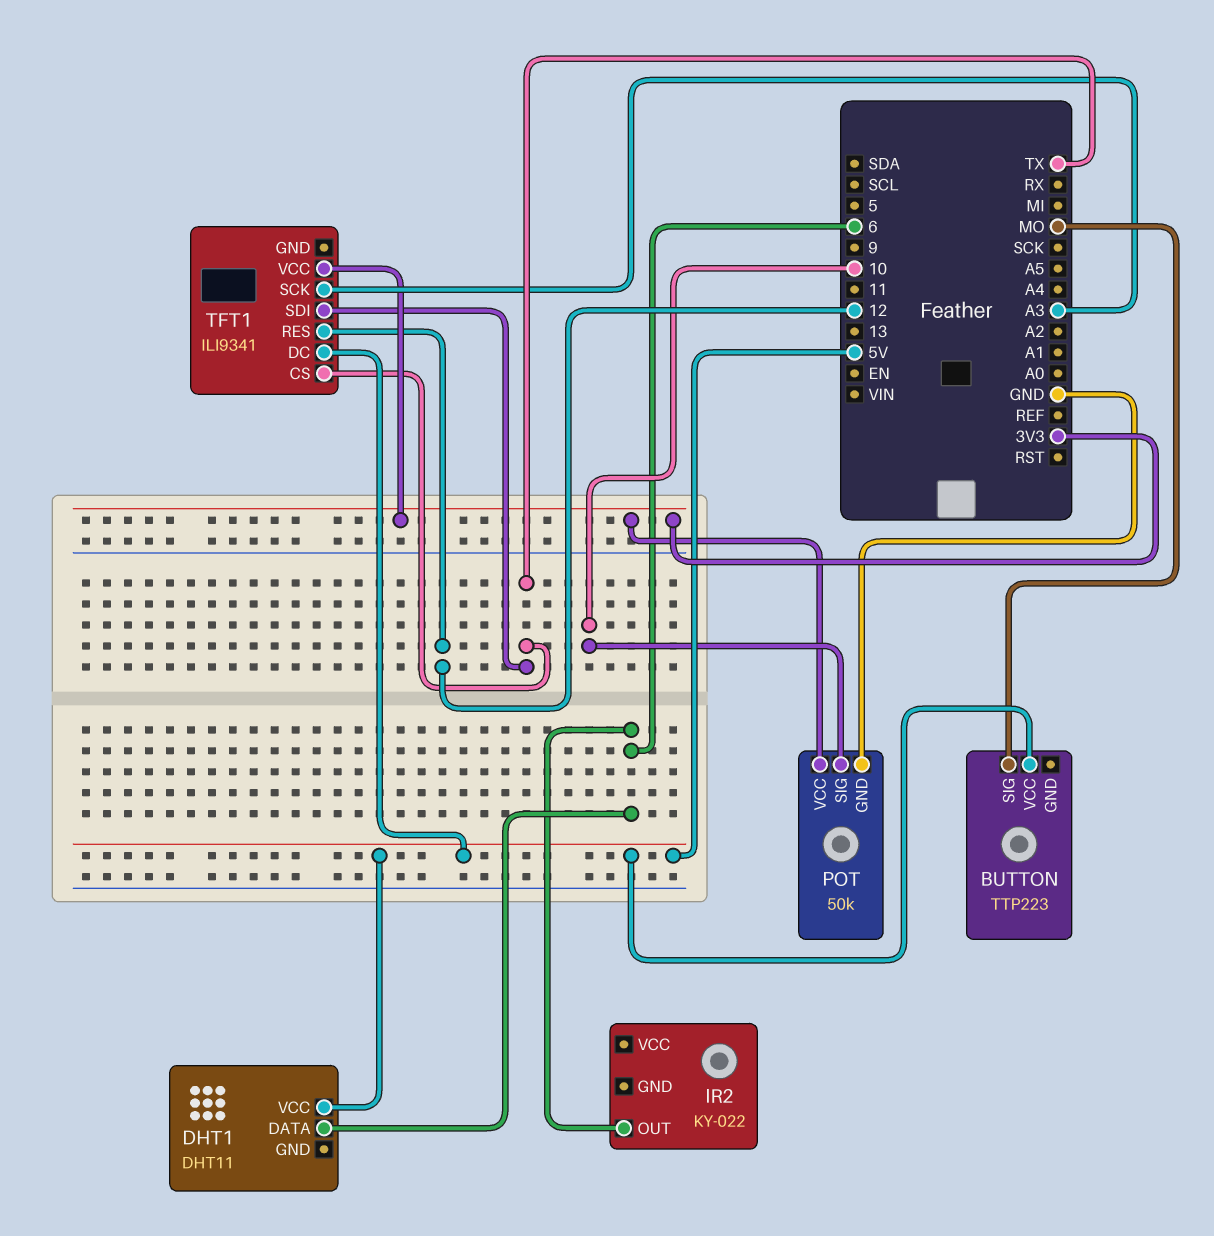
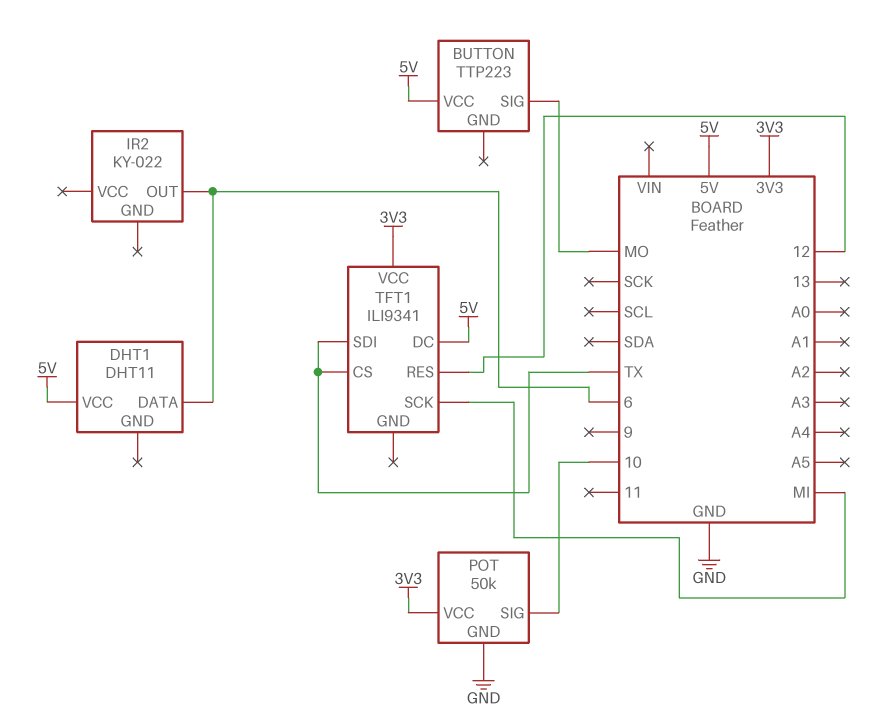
TFT1 pin SCK: A3 -> MI

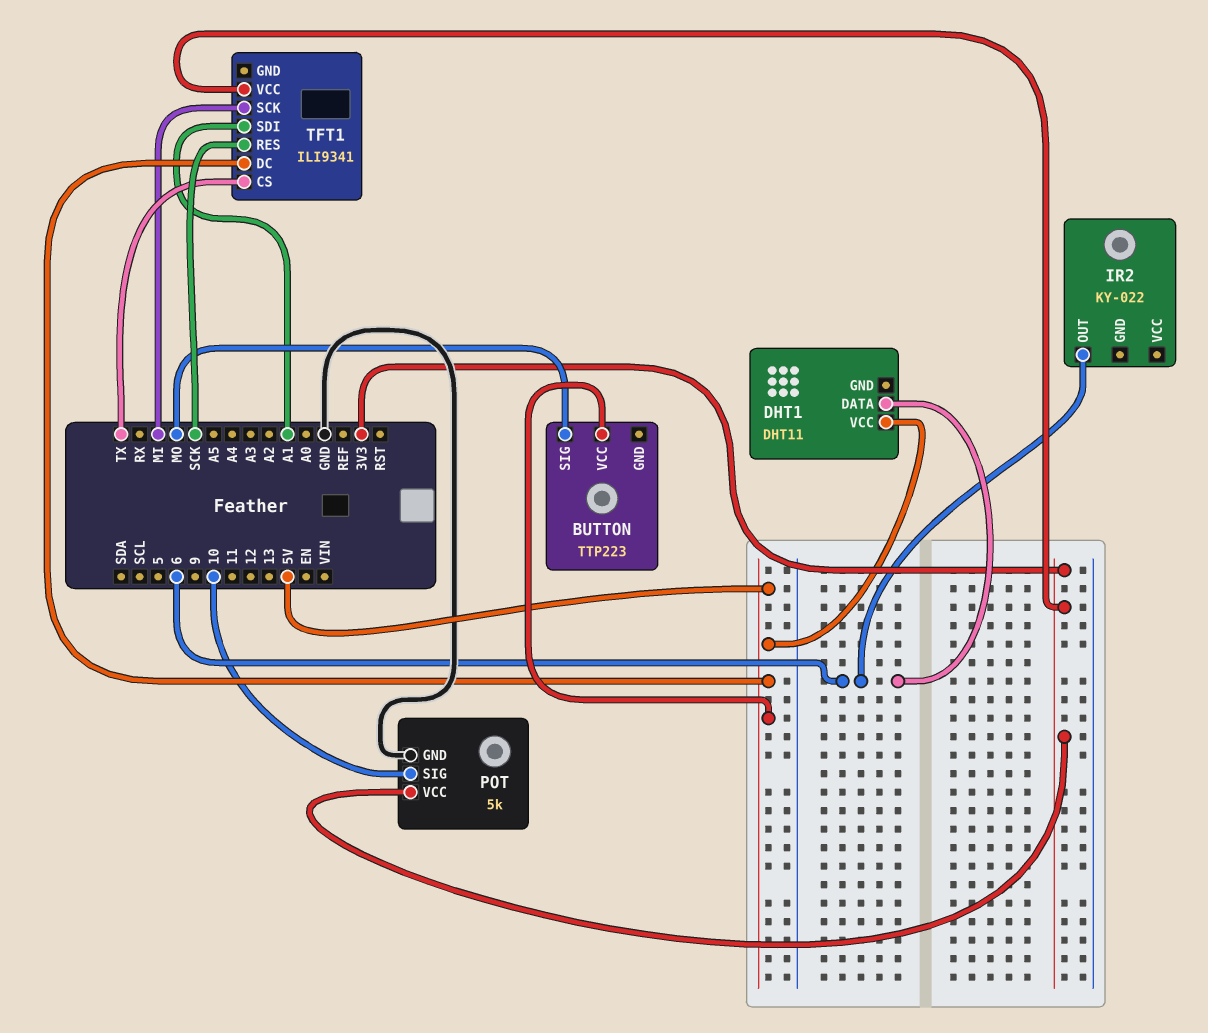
POT: 50k -> 5k
TFT1 pin RES: 12 -> SCK
TFT1 pin SDI: TX -> A1

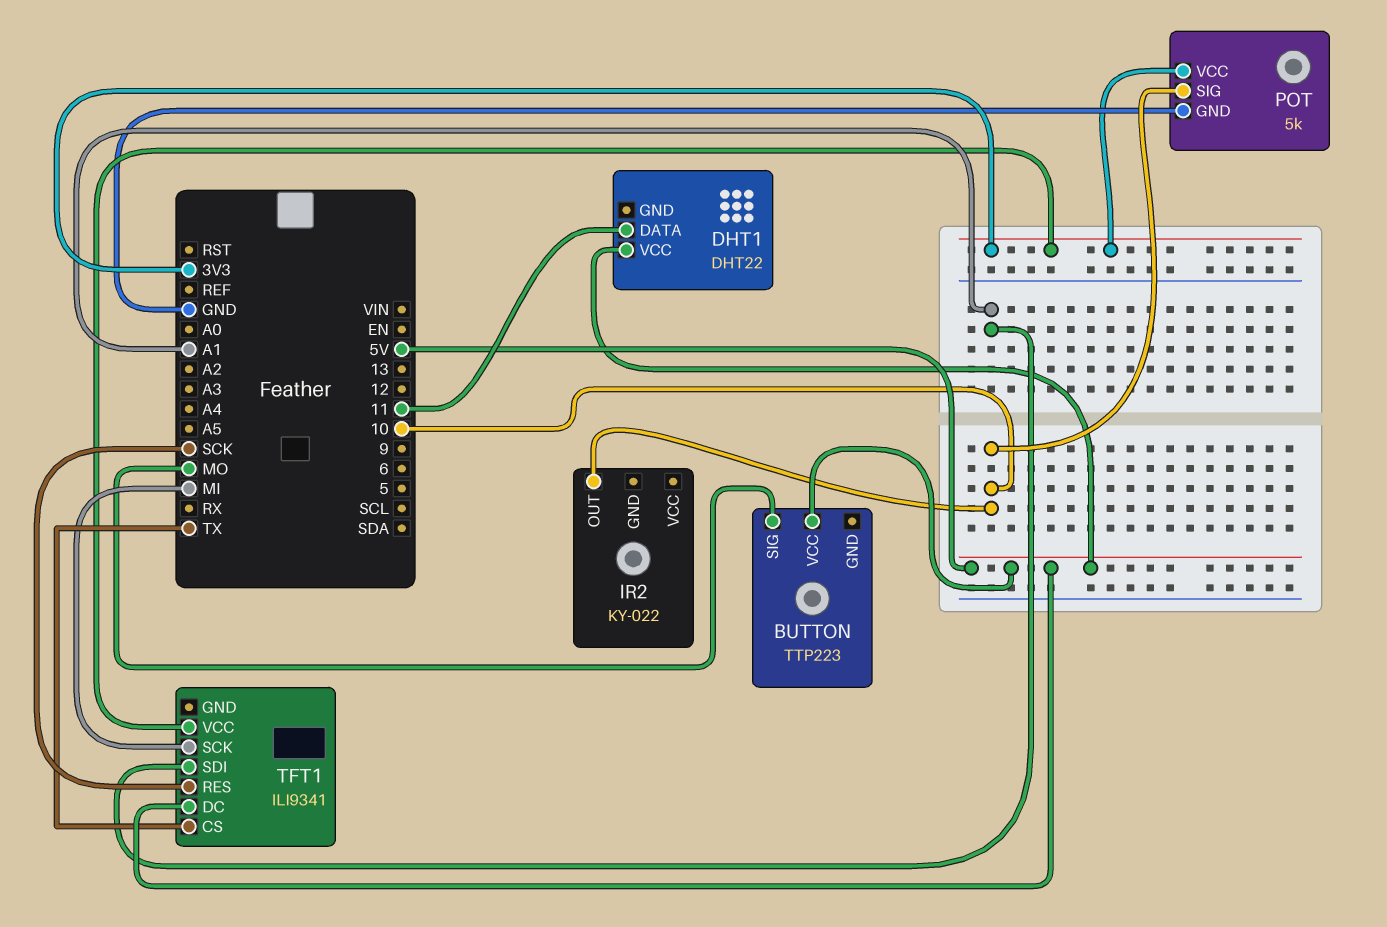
DHT1: DHT11 -> DHT22
DHT1 pin DATA: 6 -> 11
IR2 pin OUT: 6 -> 10

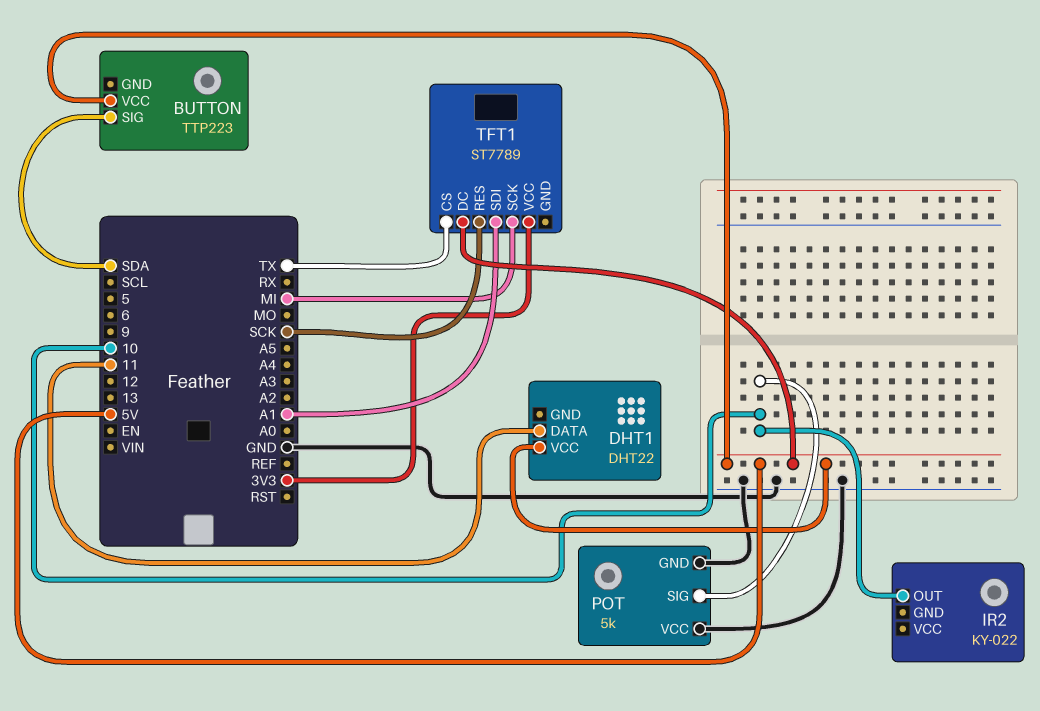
BUTTON pin SIG: MO -> SDA
POT pin VCC: 3V3 -> GND
TFT1: ILI9341 -> ST7789

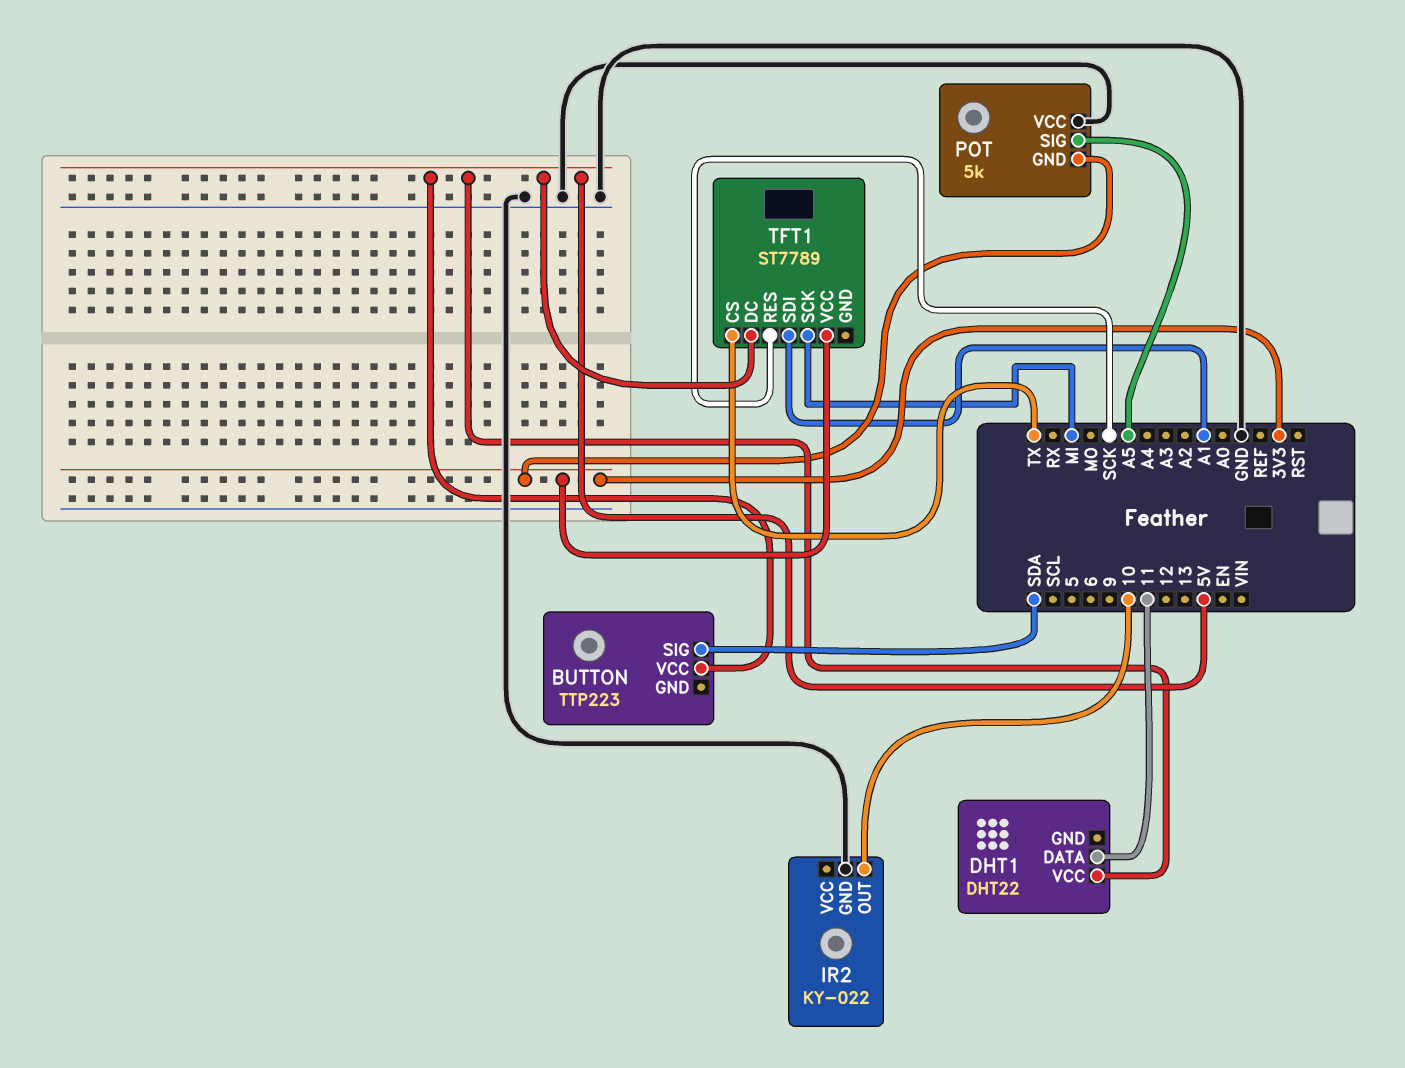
IR2 pin GND: none -> GND
POT pin GND: GND -> 3V3
POT pin SIG: 10 -> A5

